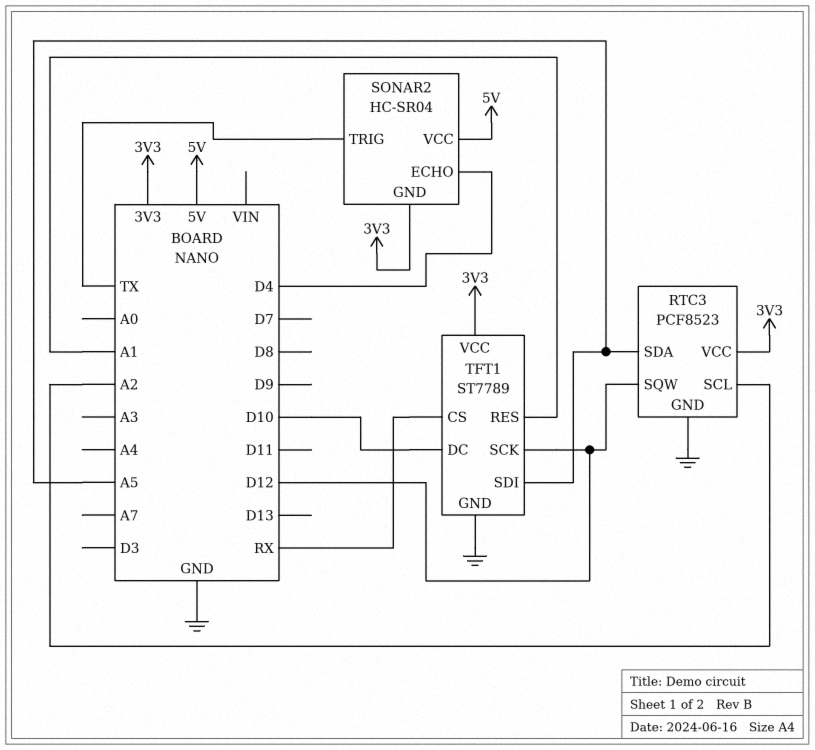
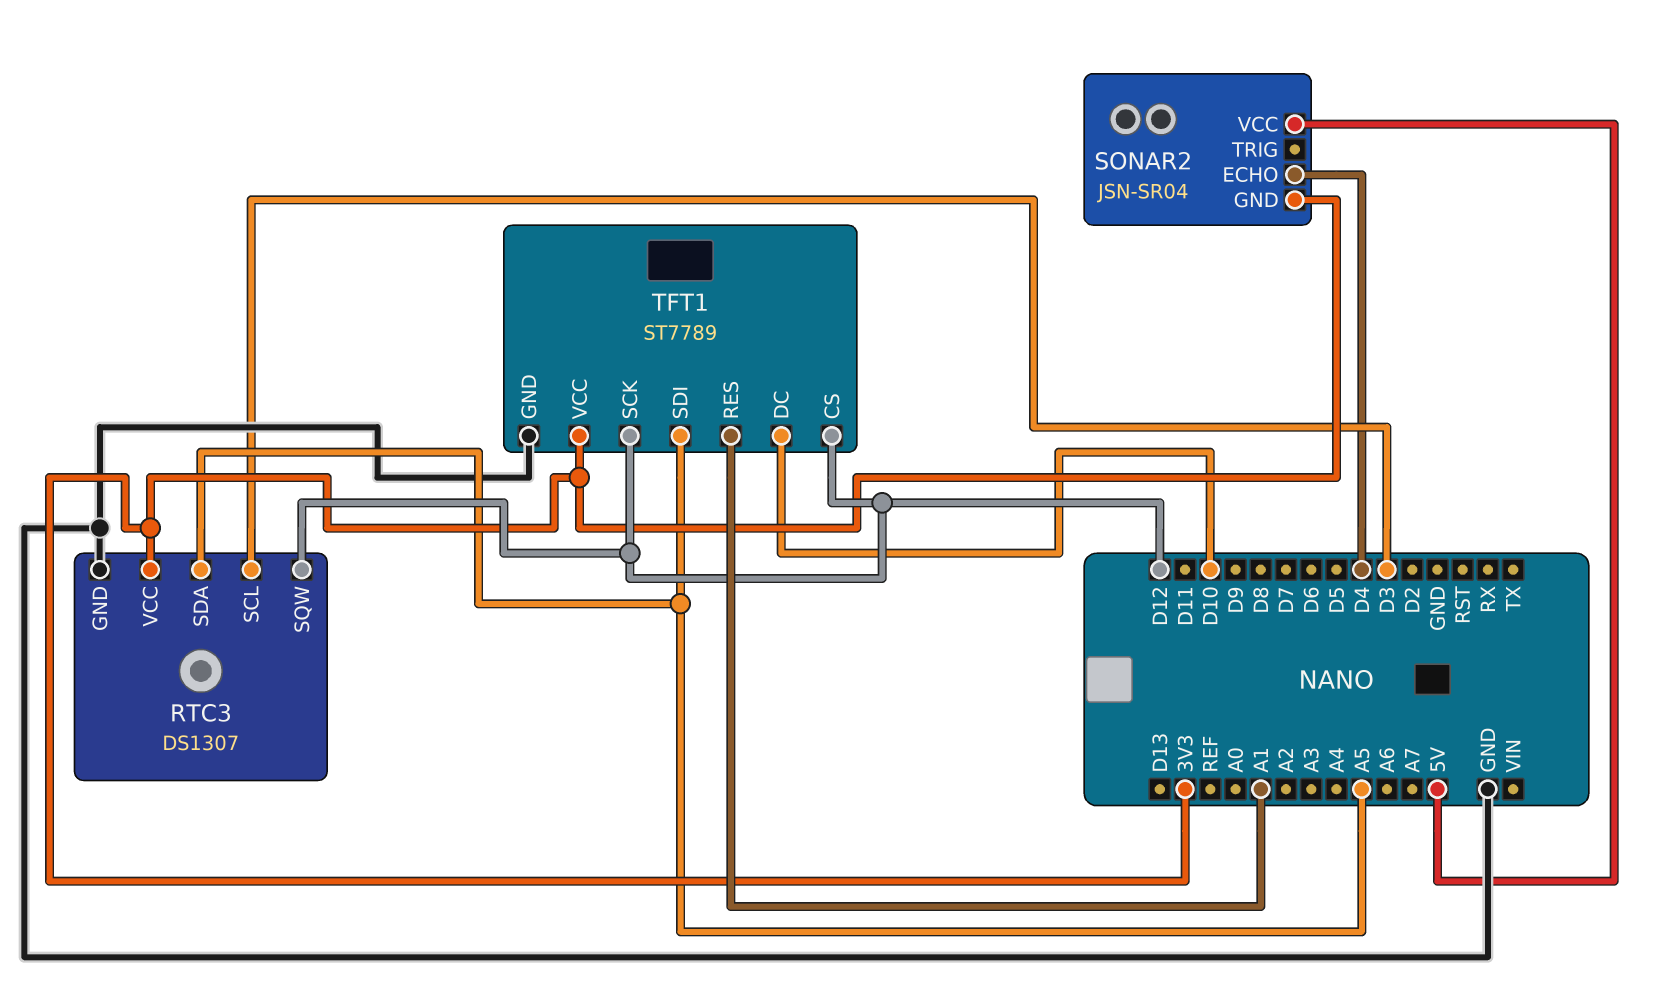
RTC3: PCF8523 -> DS1307
RTC3 pin SCL: A2 -> D3
SONAR2: HC-SR04 -> JSN-SR04
SONAR2 pin TRIG: TX -> none
TFT1 pin CS: RX -> D12

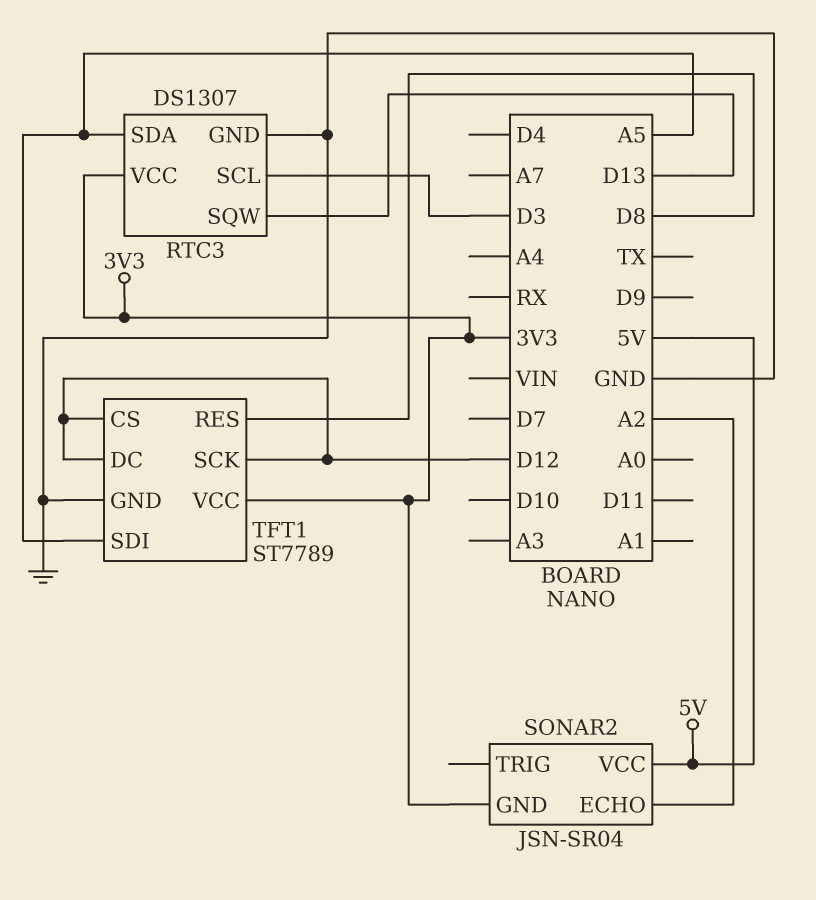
RTC3 pin SQW: D12 -> D13
SONAR2 pin ECHO: D4 -> A2
TFT1 pin DC: D10 -> D12
TFT1 pin RES: A1 -> D8

